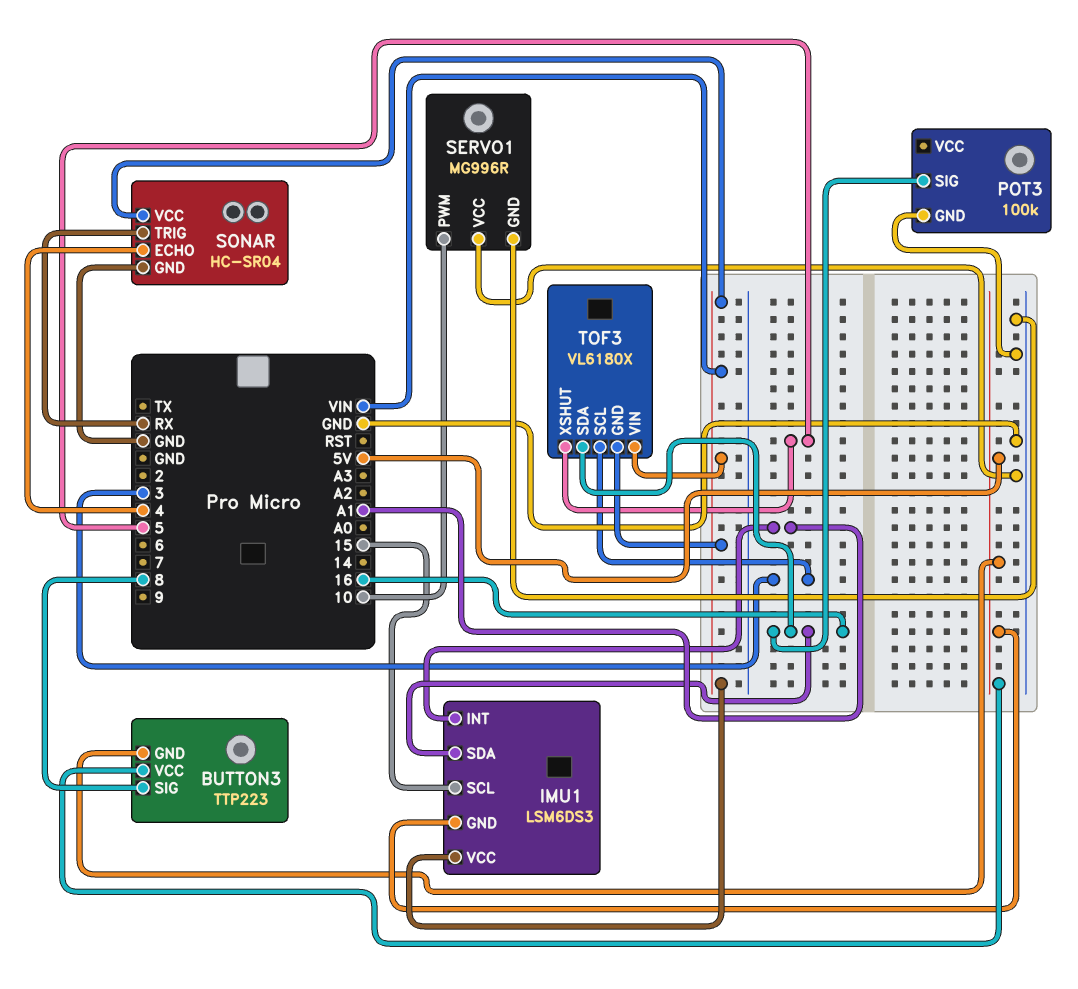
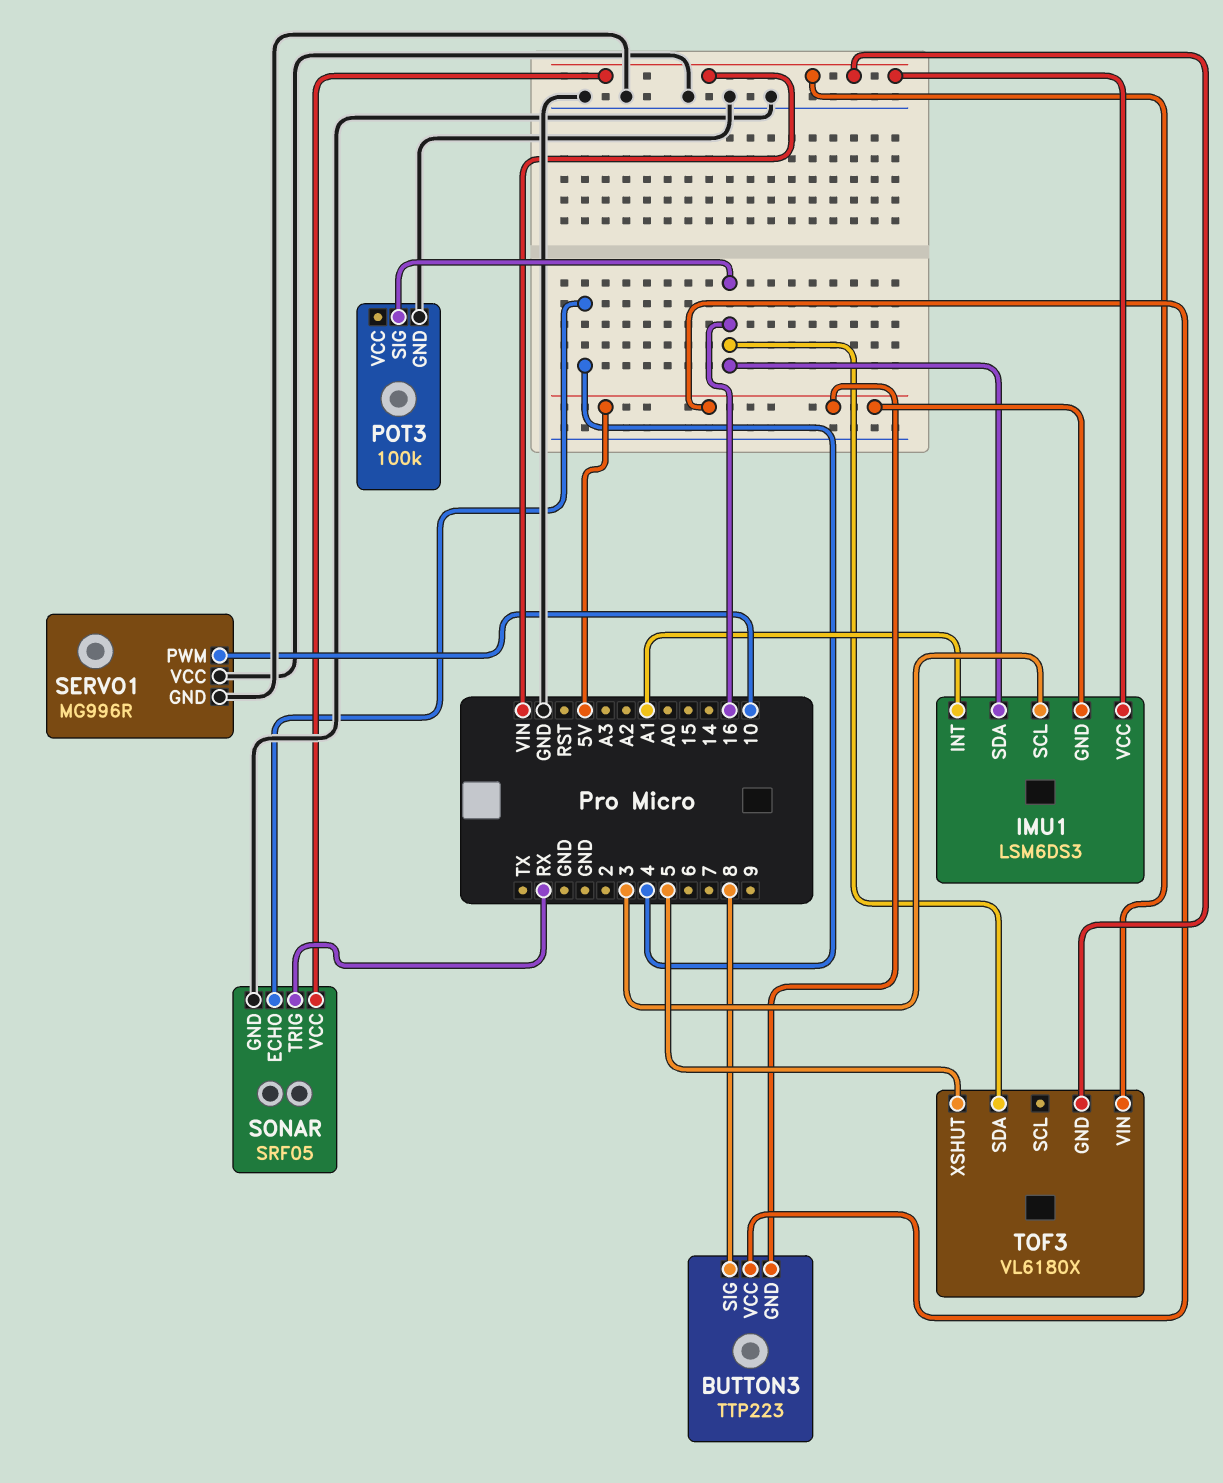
IMU1 pin SCL: 15 -> 3
SONAR: HC-SR04 -> SRF05
TOF3 pin SCL: 3 -> none

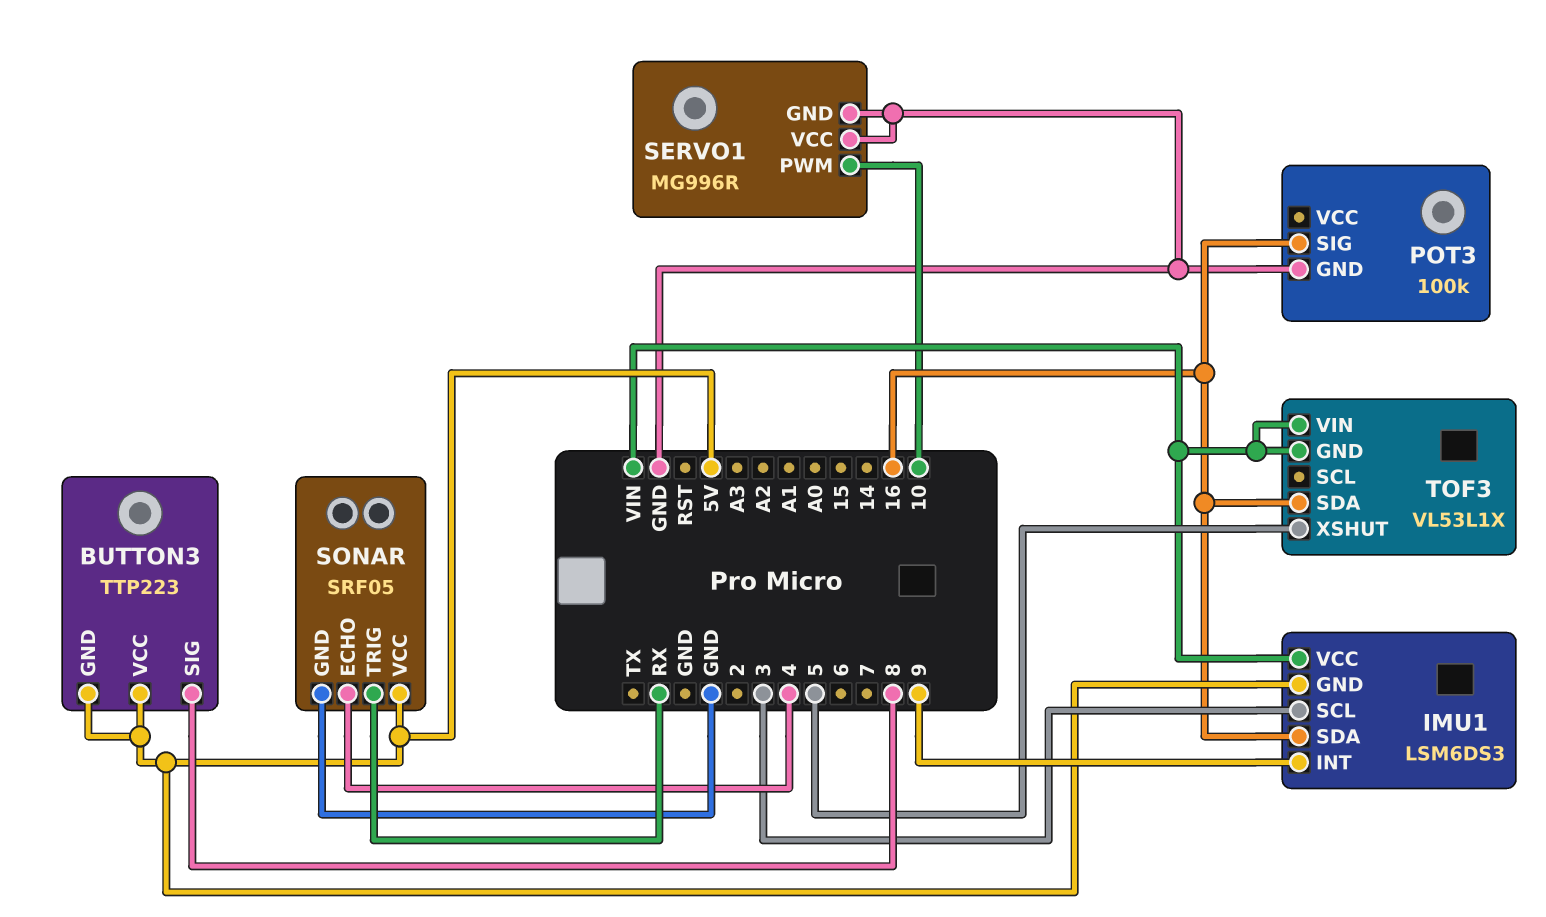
IMU1 pin INT: A1 -> 9
SONAR pin VCC: VIN -> 5V
TOF3: VL6180X -> VL53L1X

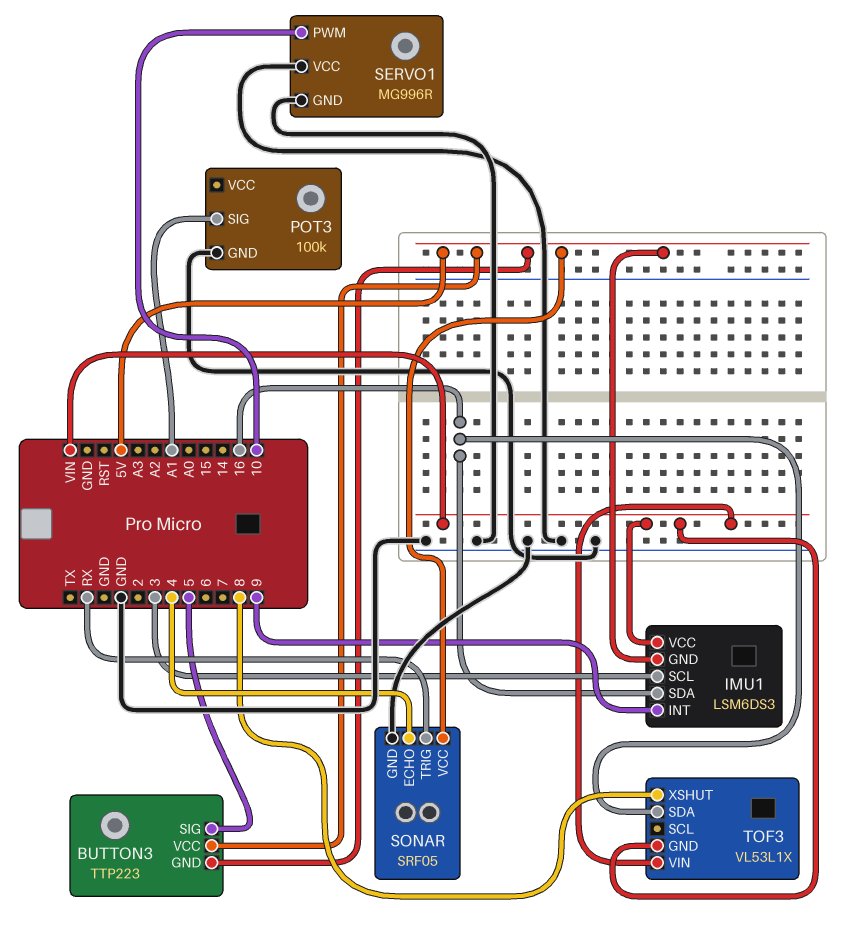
BUTTON3 pin SIG: 8 -> 5
POT3 pin SIG: 16 -> A1
TOF3 pin XSHUT: 5 -> 8

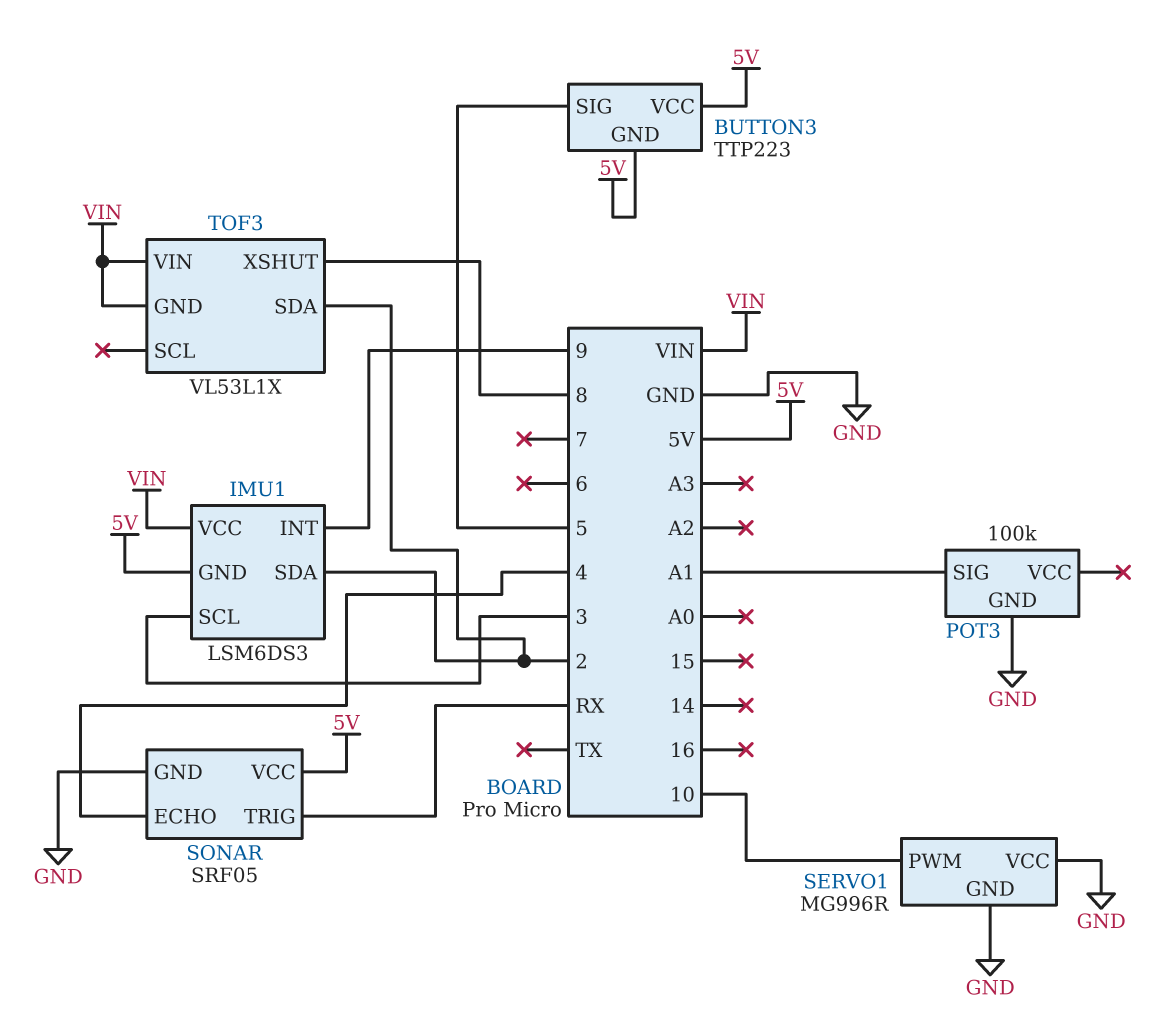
IMU1 pin SDA: 16 -> 2
TOF3 pin SDA: 16 -> 2

